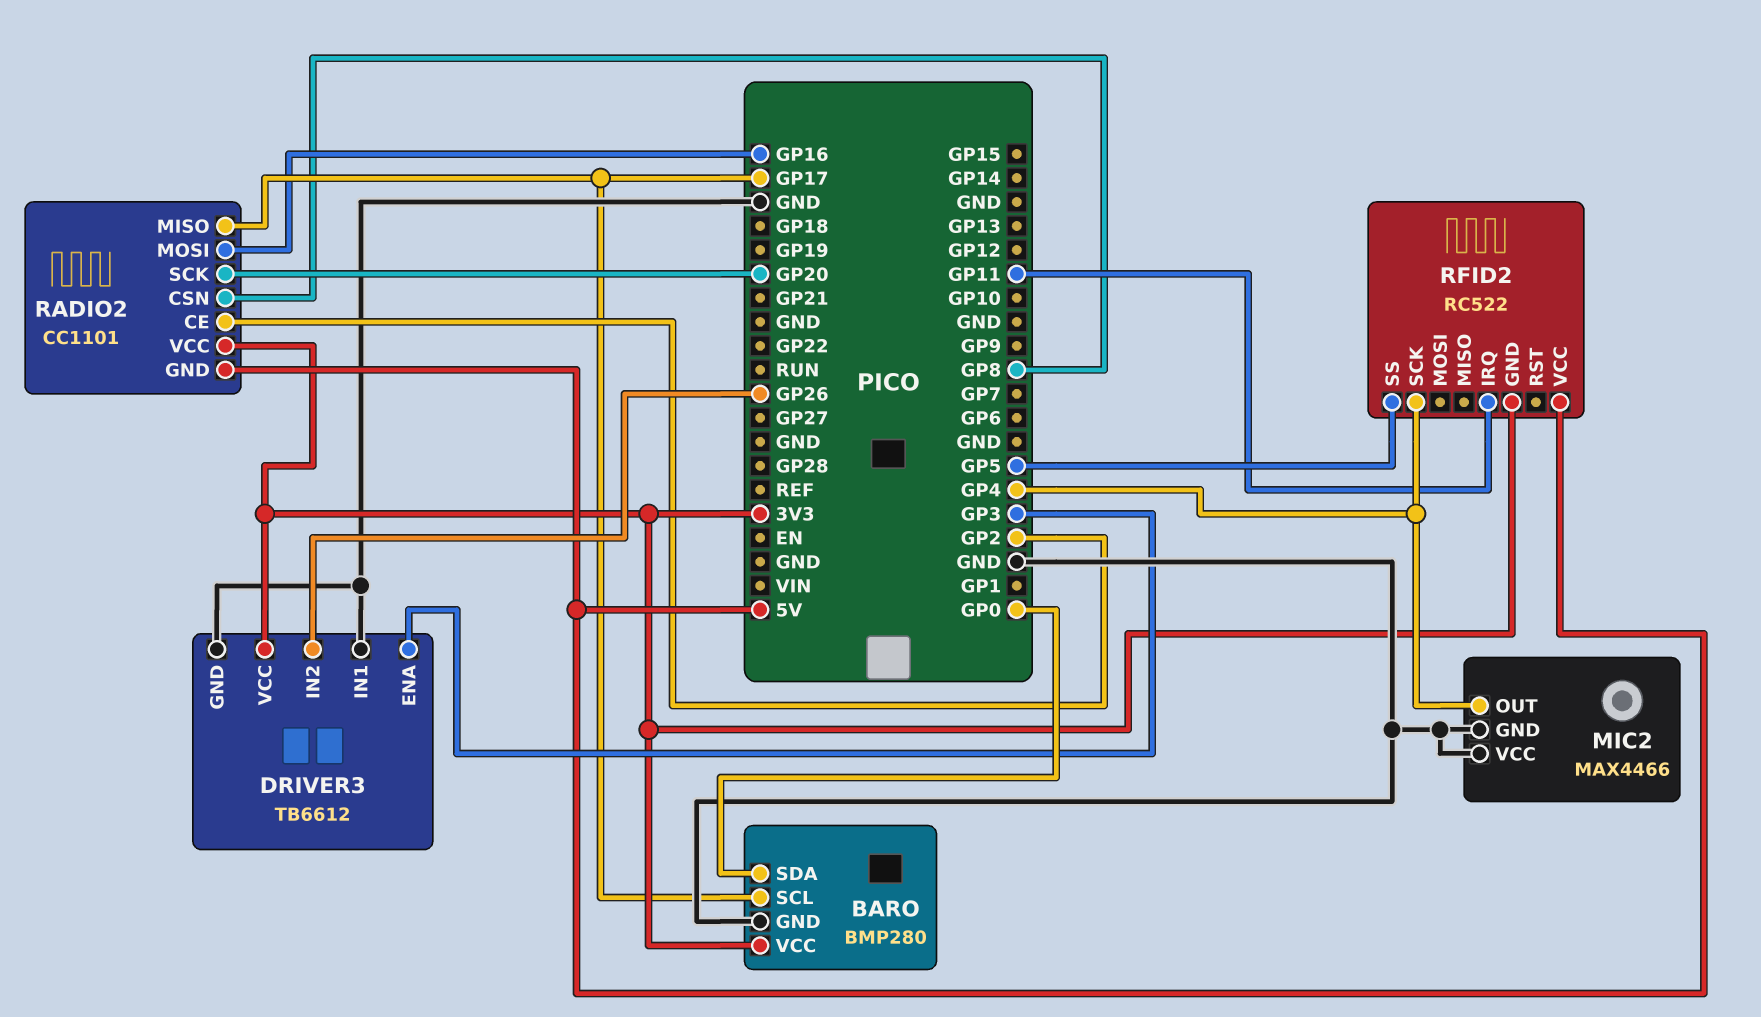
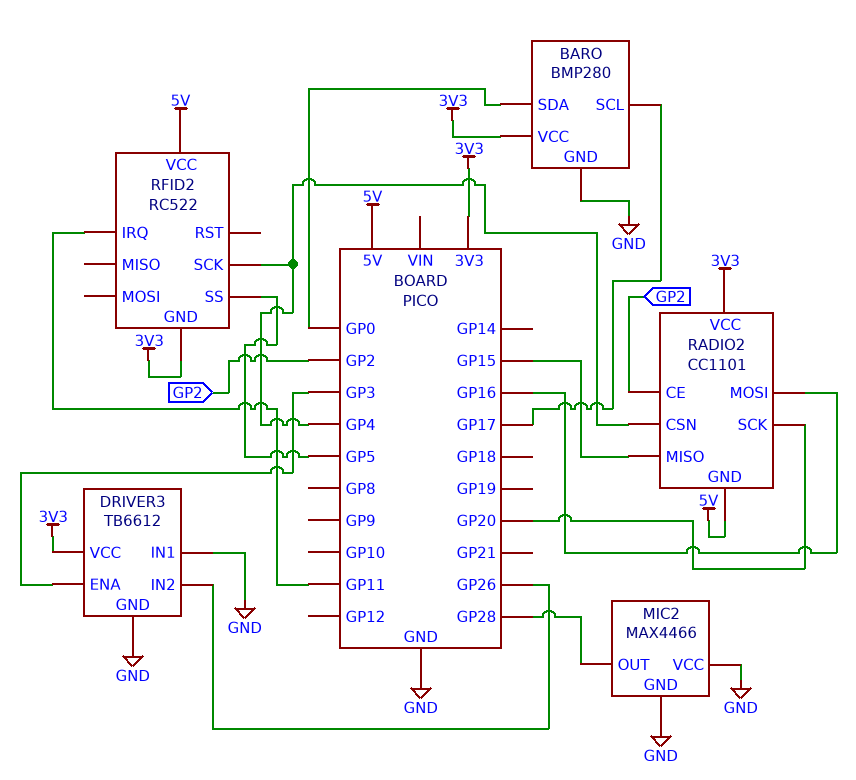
MIC2 pin OUT: GP4 -> GP28
RADIO2 pin CSN: GP8 -> GP4
RADIO2 pin MISO: GP17 -> GP15

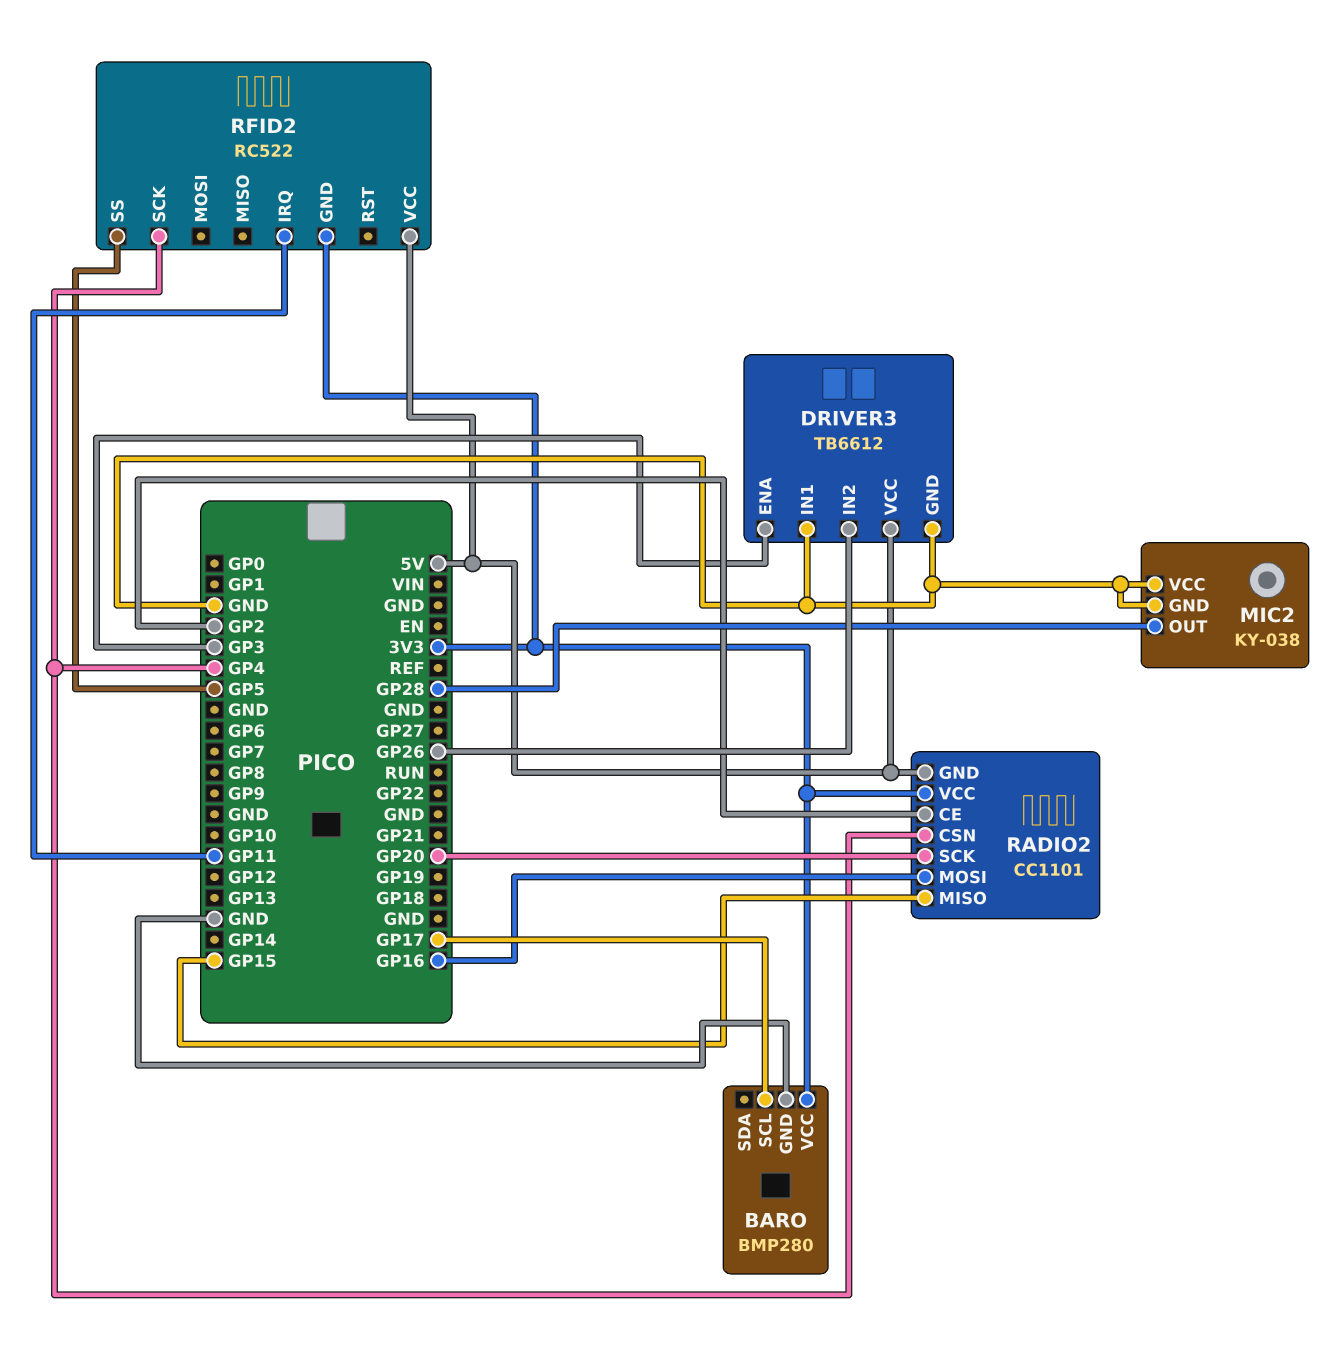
BARO pin SDA: GP0 -> none
DRIVER3 pin VCC: 3V3 -> 5V
MIC2: MAX4466 -> KY-038

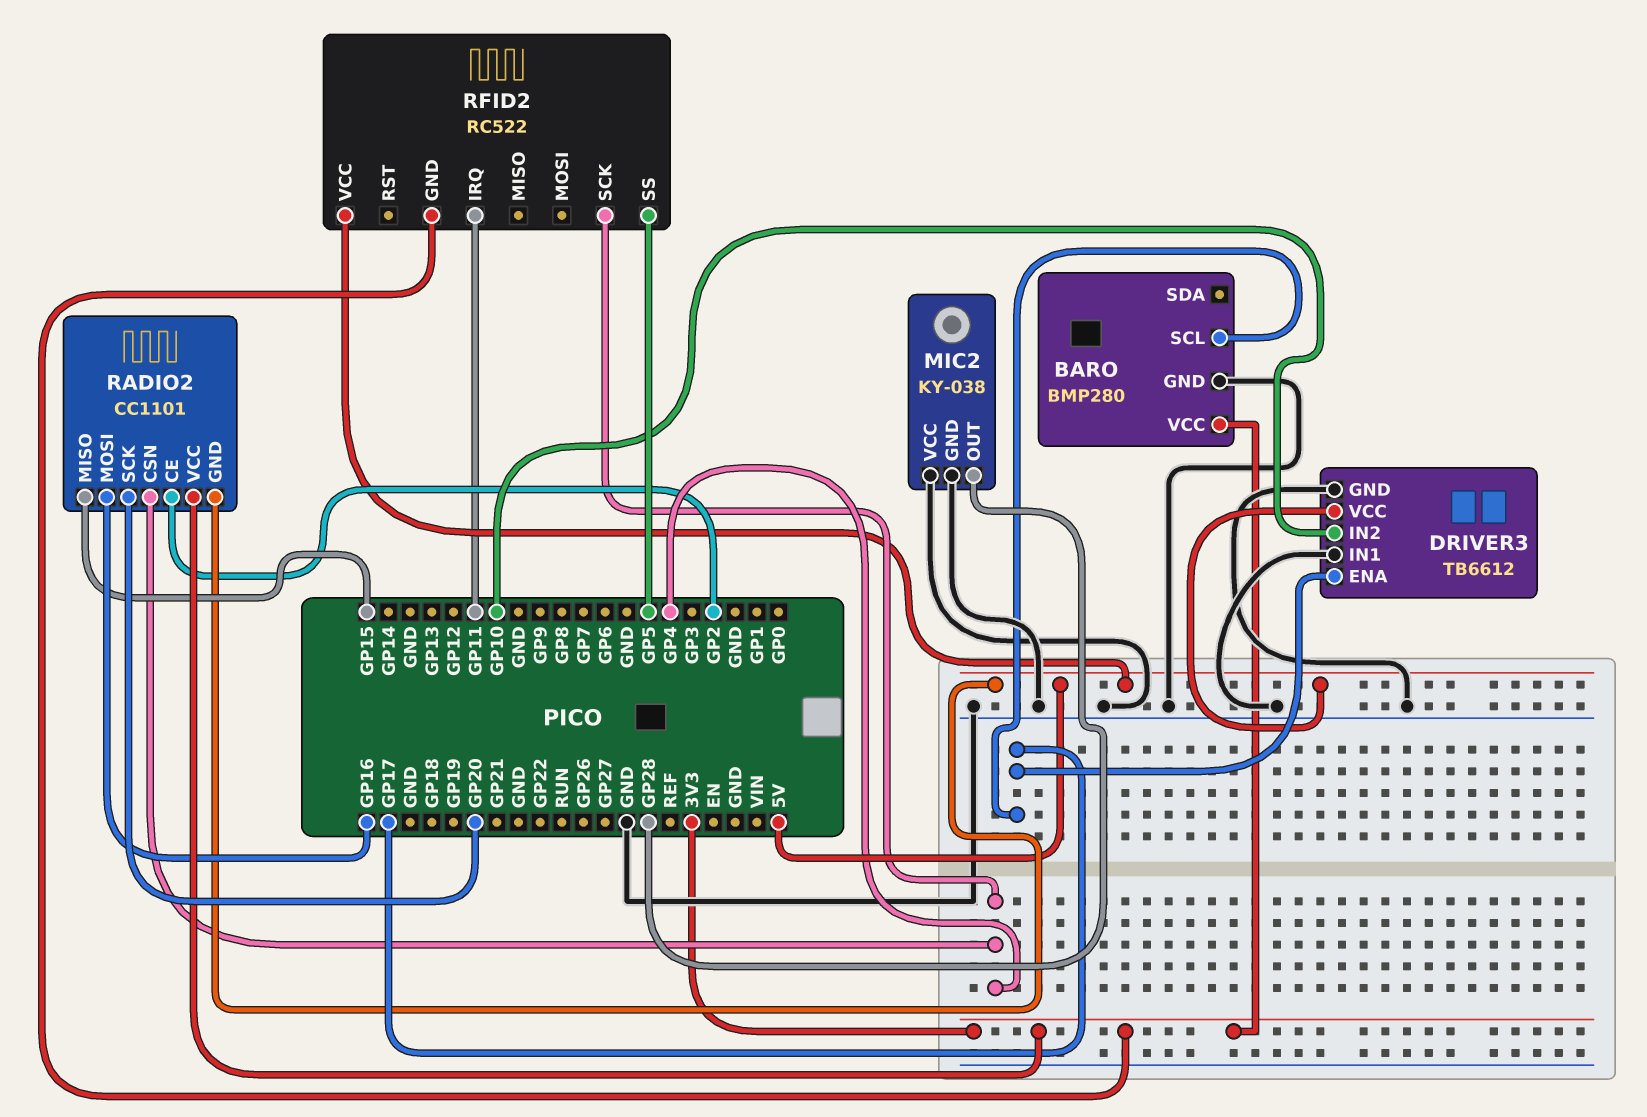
DRIVER3 pin ENA: GP3 -> GP17
DRIVER3 pin IN2: GP26 -> GP10

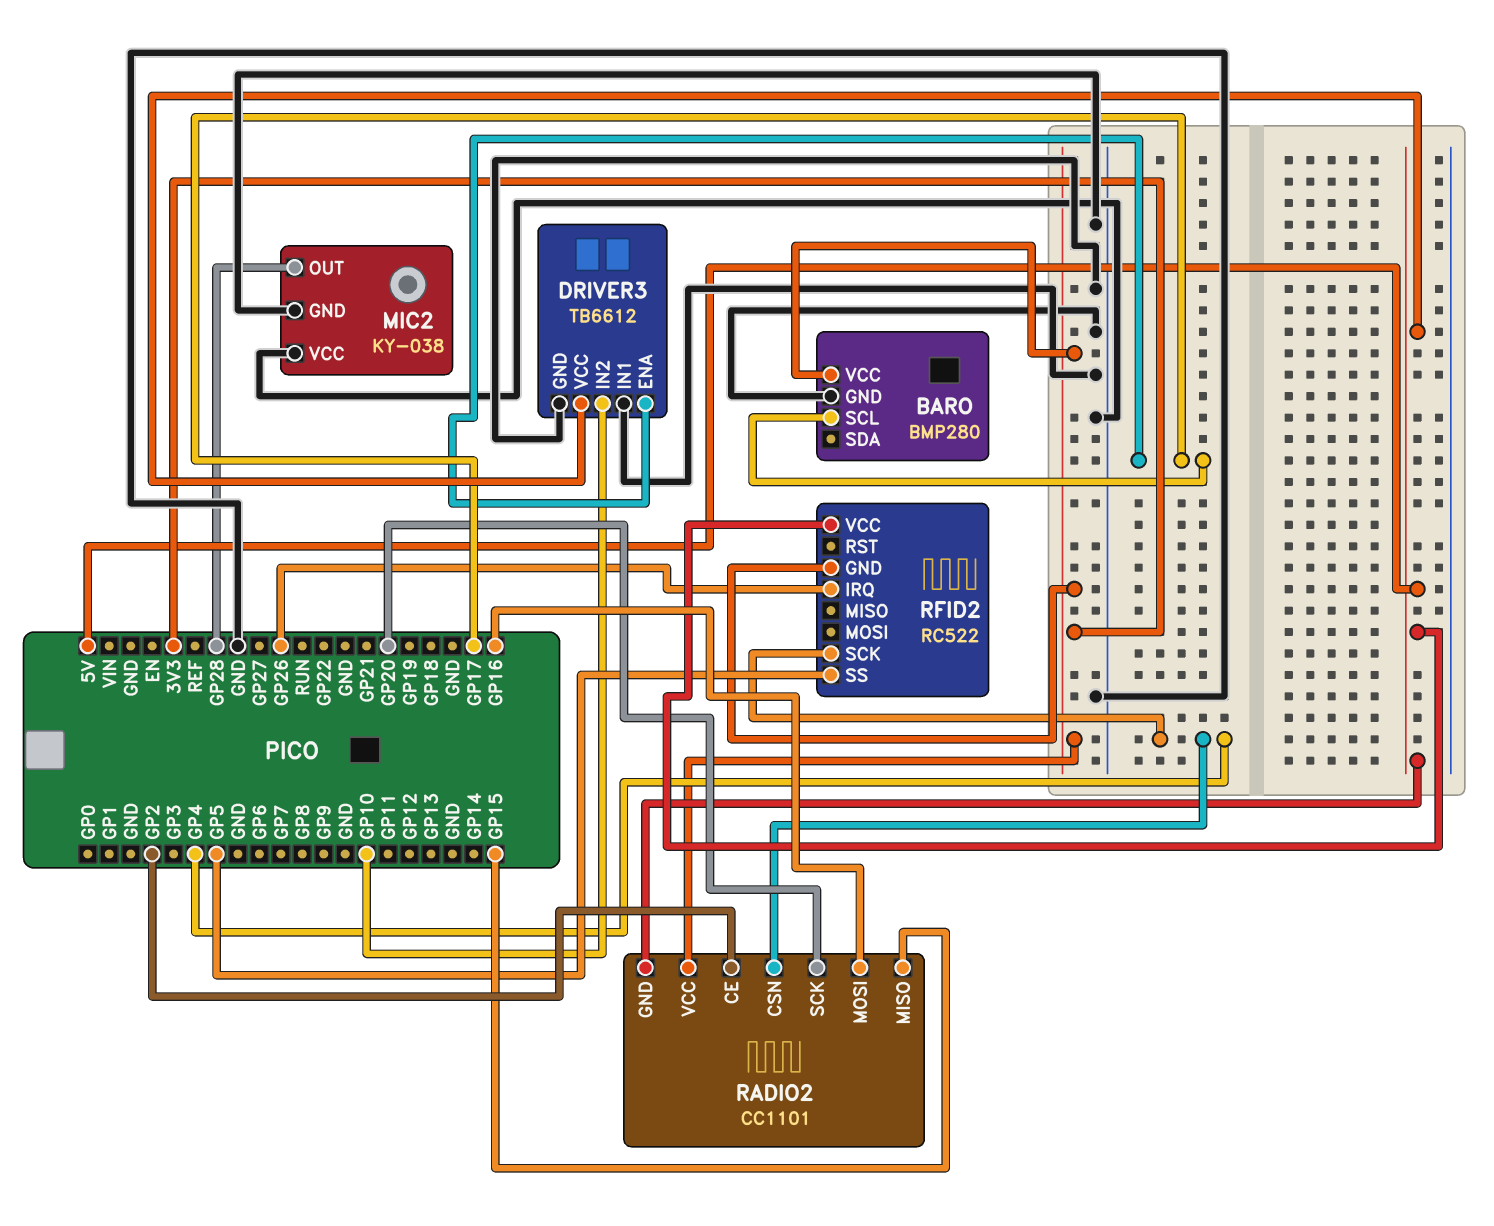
RFID2 pin IRQ: GP11 -> GP26

